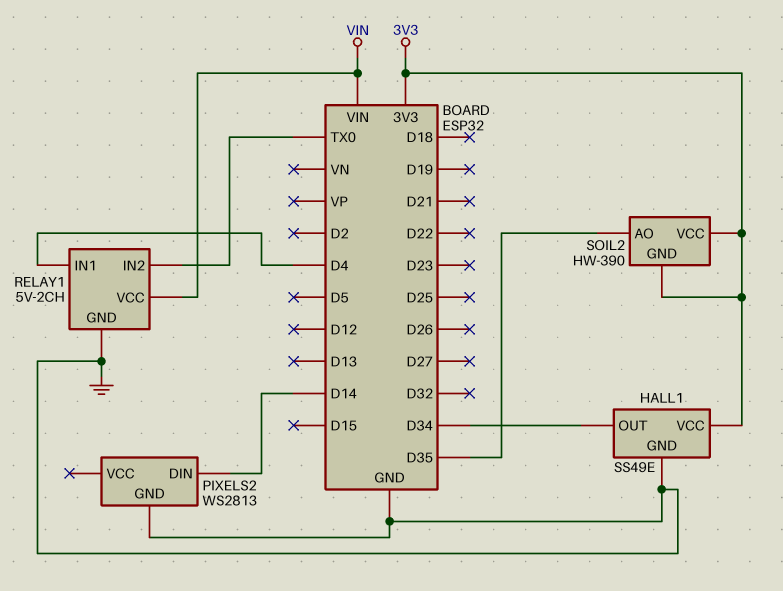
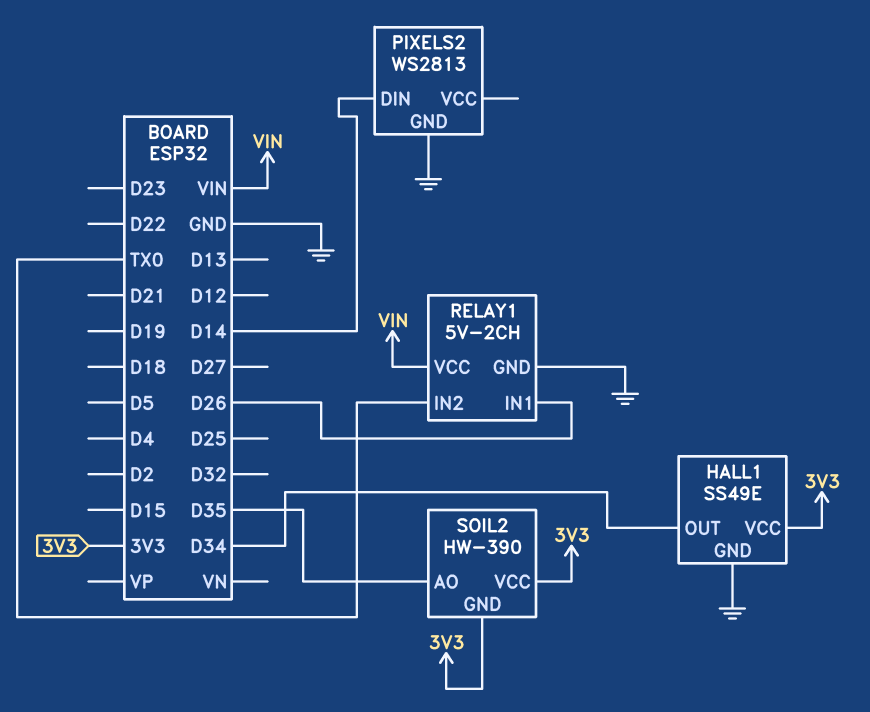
RELAY1 pin IN1: D4 -> D26

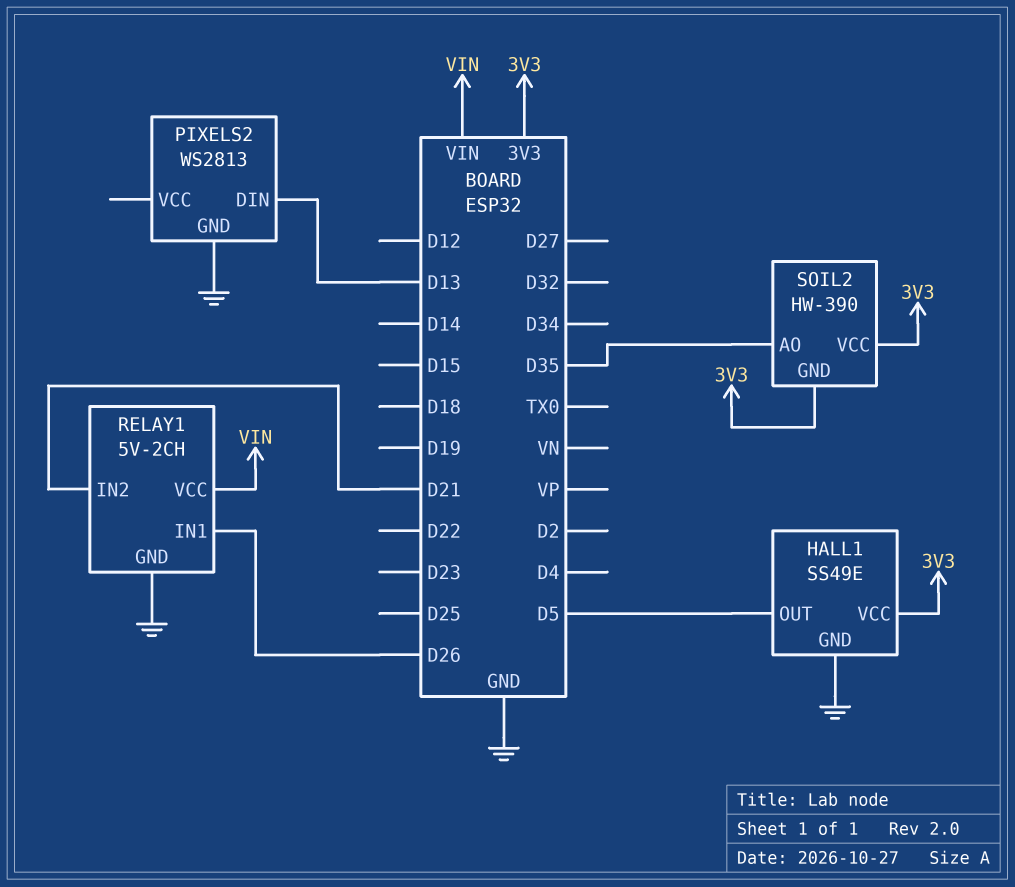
HALL1 pin OUT: D34 -> D5
PIXELS2 pin DIN: D14 -> D13
RELAY1 pin IN2: TX0 -> D21

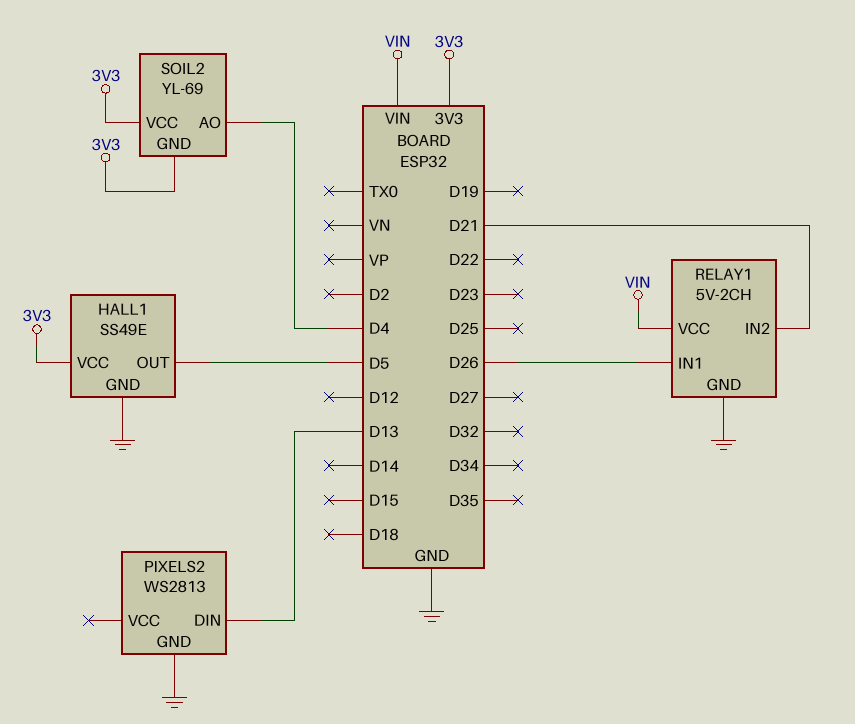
SOIL2: HW-390 -> YL-69
SOIL2 pin AO: D35 -> D4

